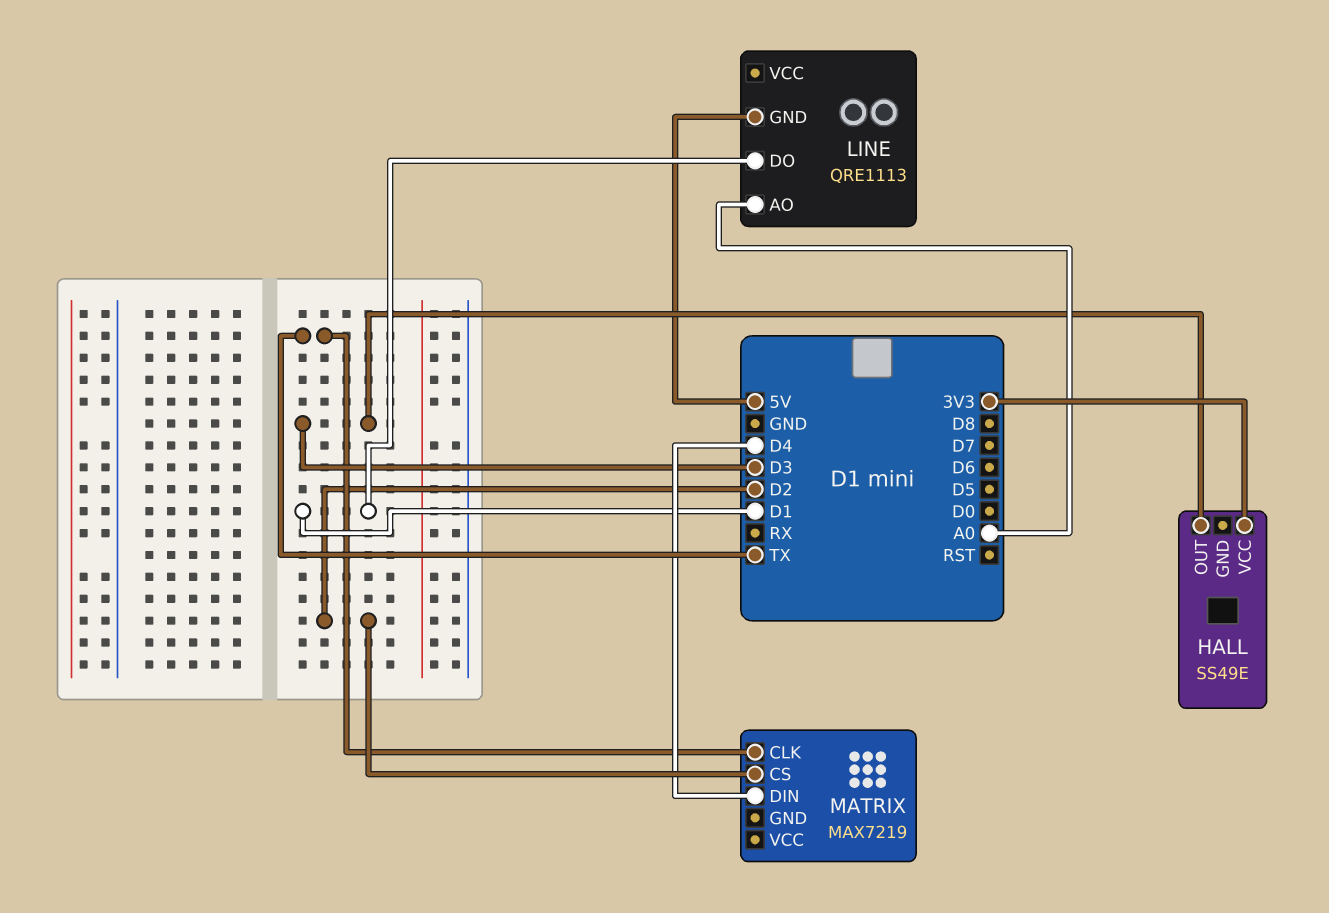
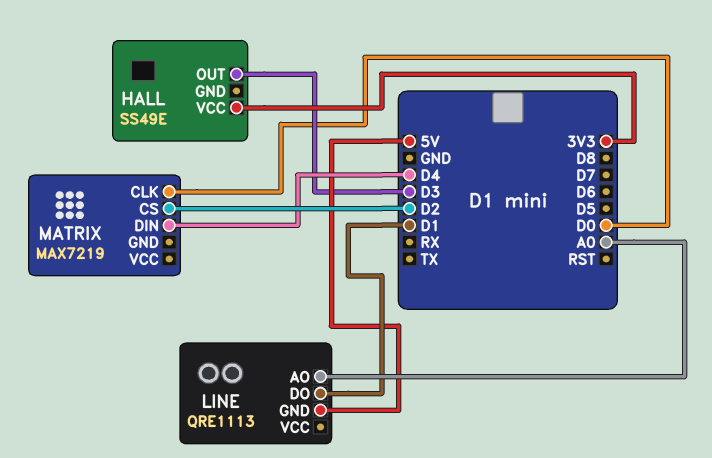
MATRIX pin CLK: TX -> D0

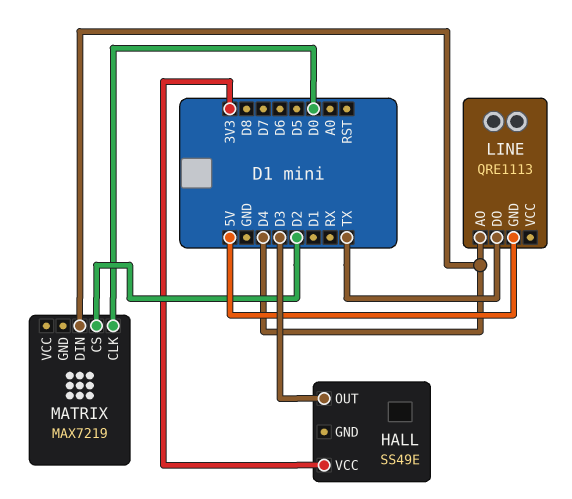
LINE pin AO: A0 -> D4
LINE pin DO: D1 -> TX

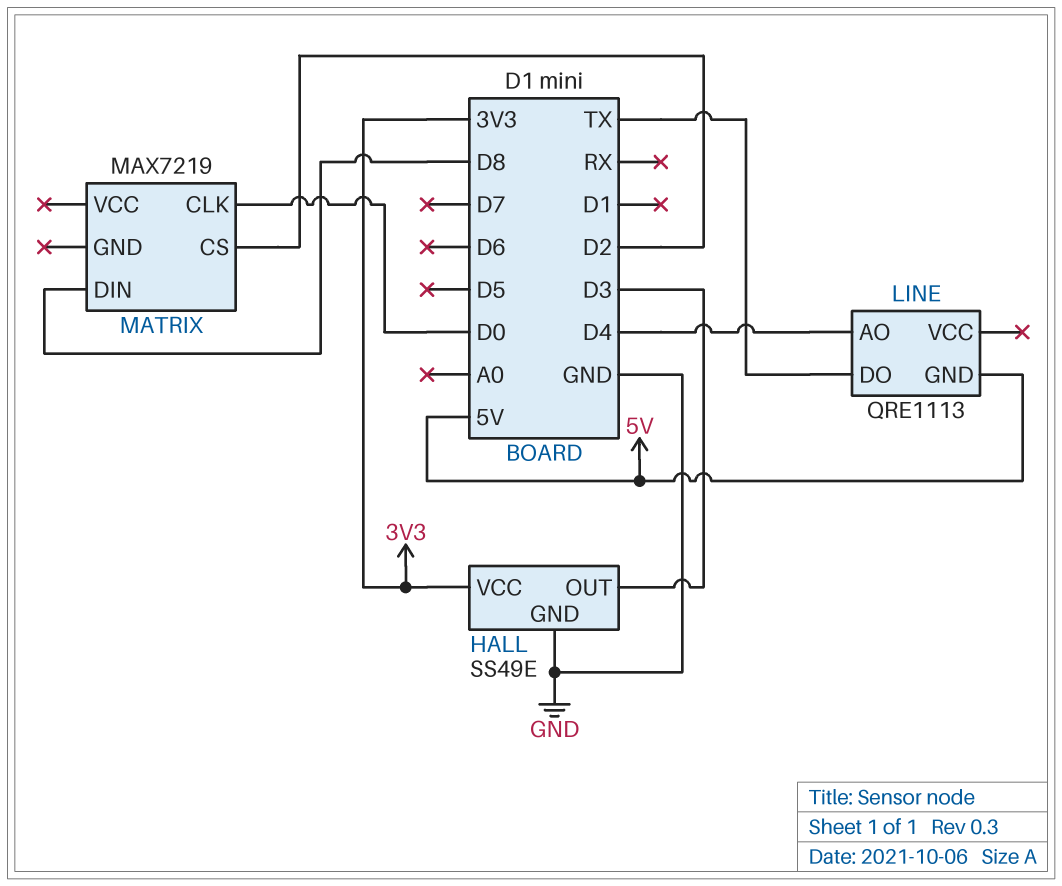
HALL pin GND: none -> GND
MATRIX pin DIN: D4 -> D8

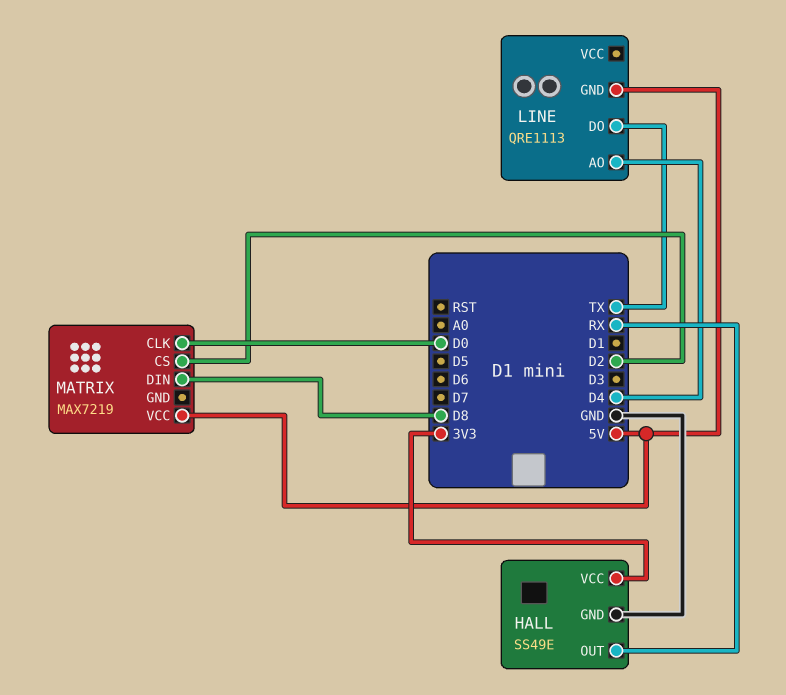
HALL pin OUT: D3 -> RX
MATRIX pin VCC: none -> 5V

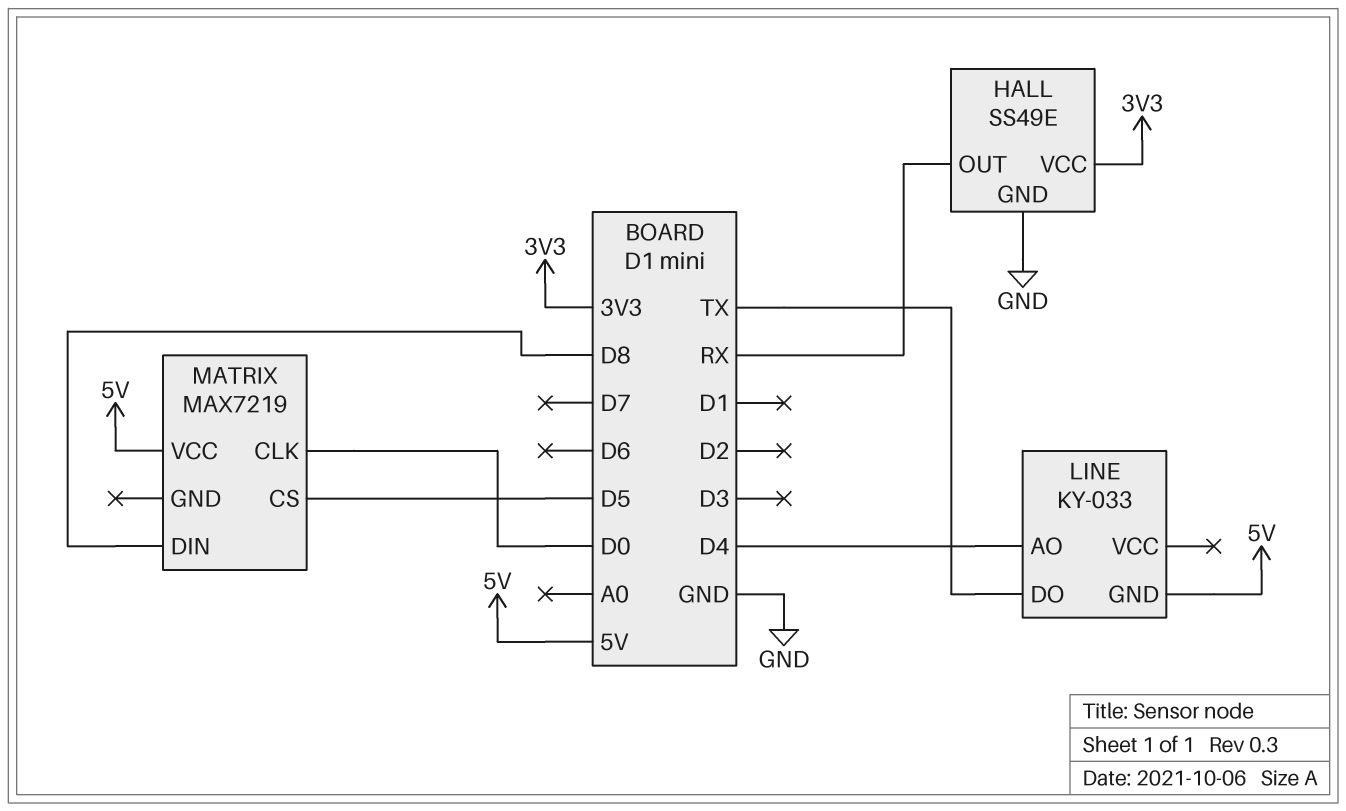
LINE: QRE1113 -> KY-033
MATRIX pin CS: D2 -> D5

